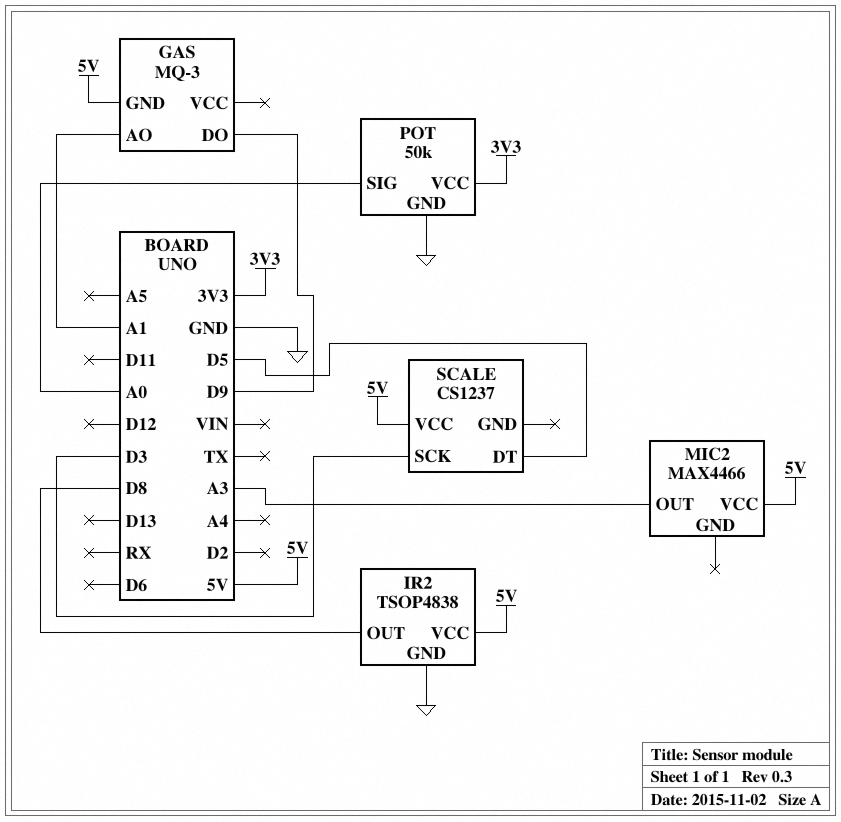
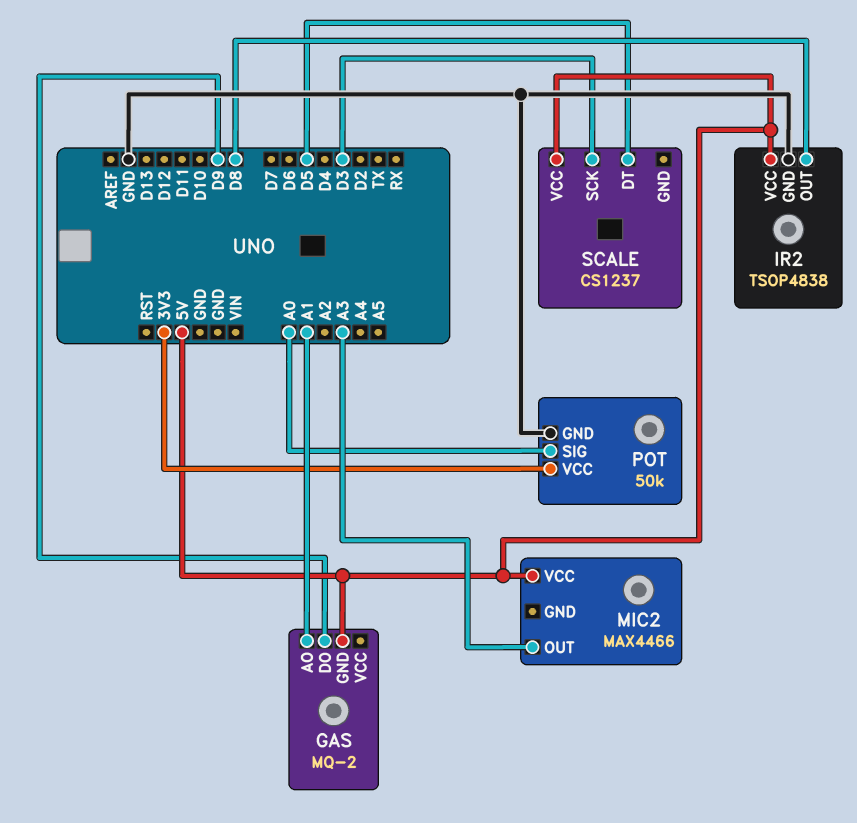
GAS: MQ-3 -> MQ-2

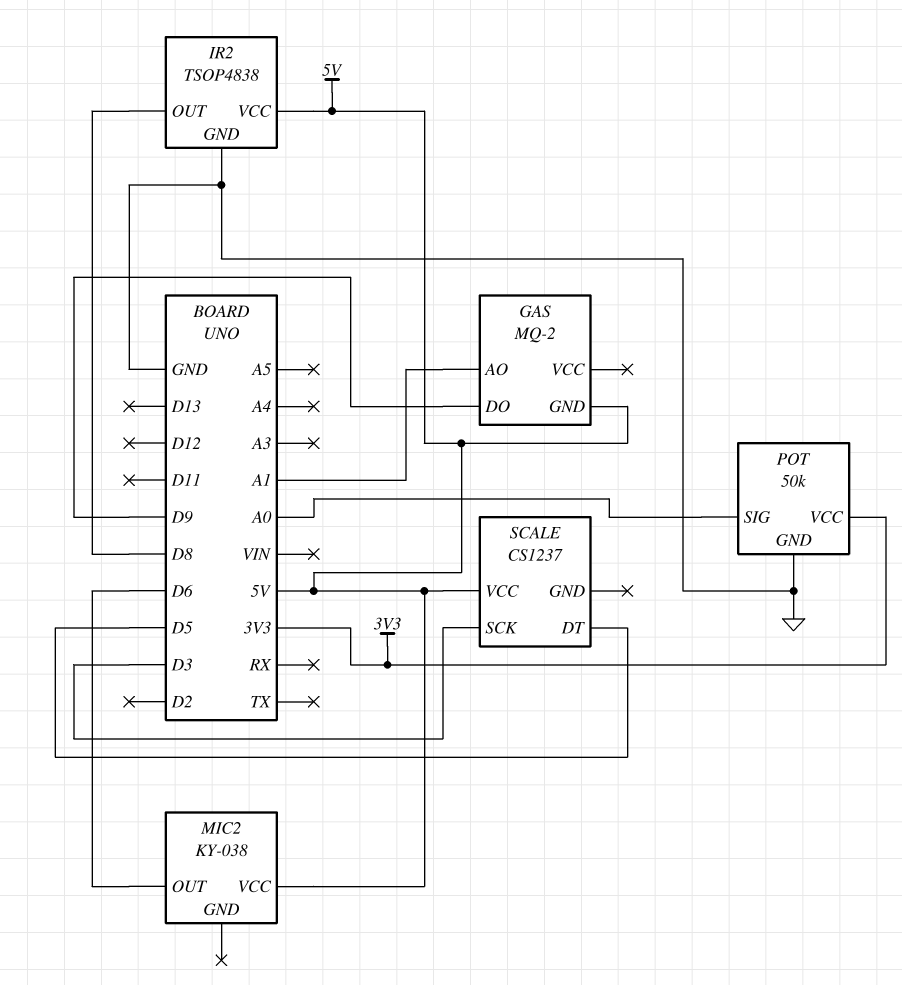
MIC2: MAX4466 -> KY-038
MIC2 pin OUT: A3 -> D6

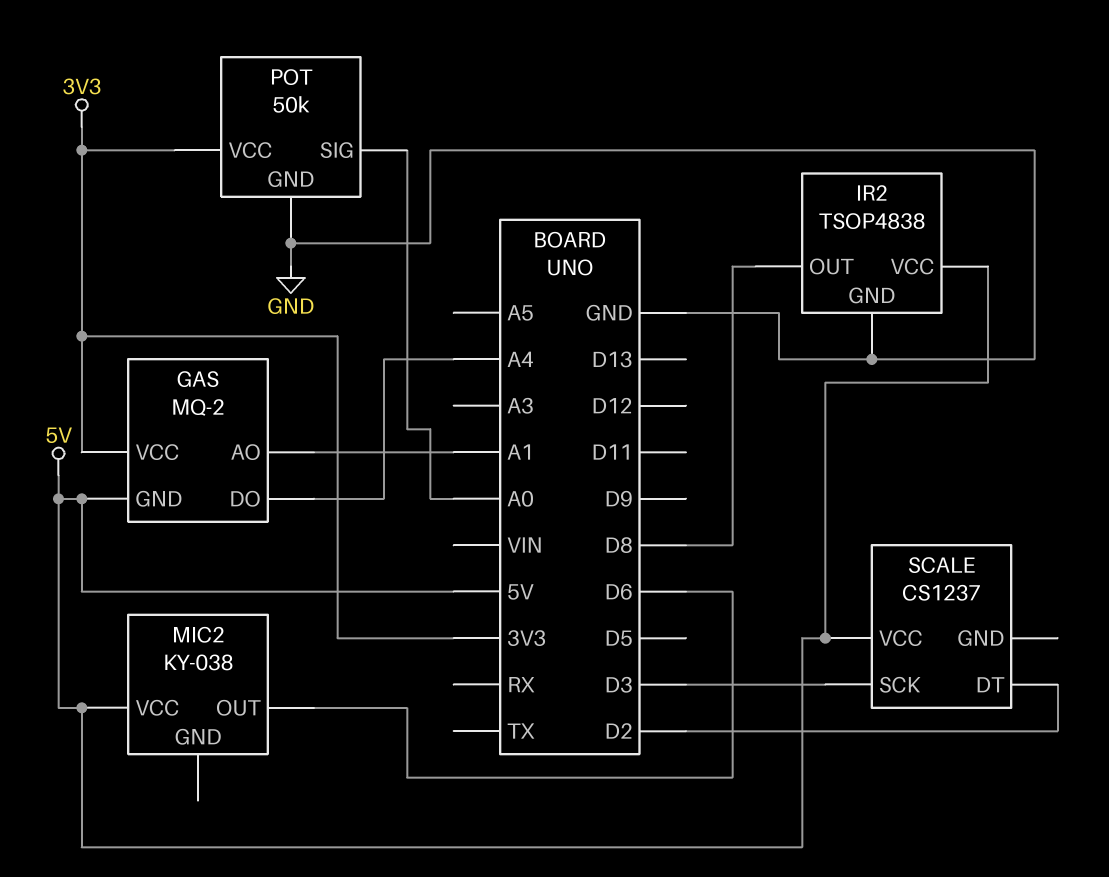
GAS pin DO: D9 -> A4
GAS pin VCC: none -> 3V3
SCALE pin DT: D5 -> D2

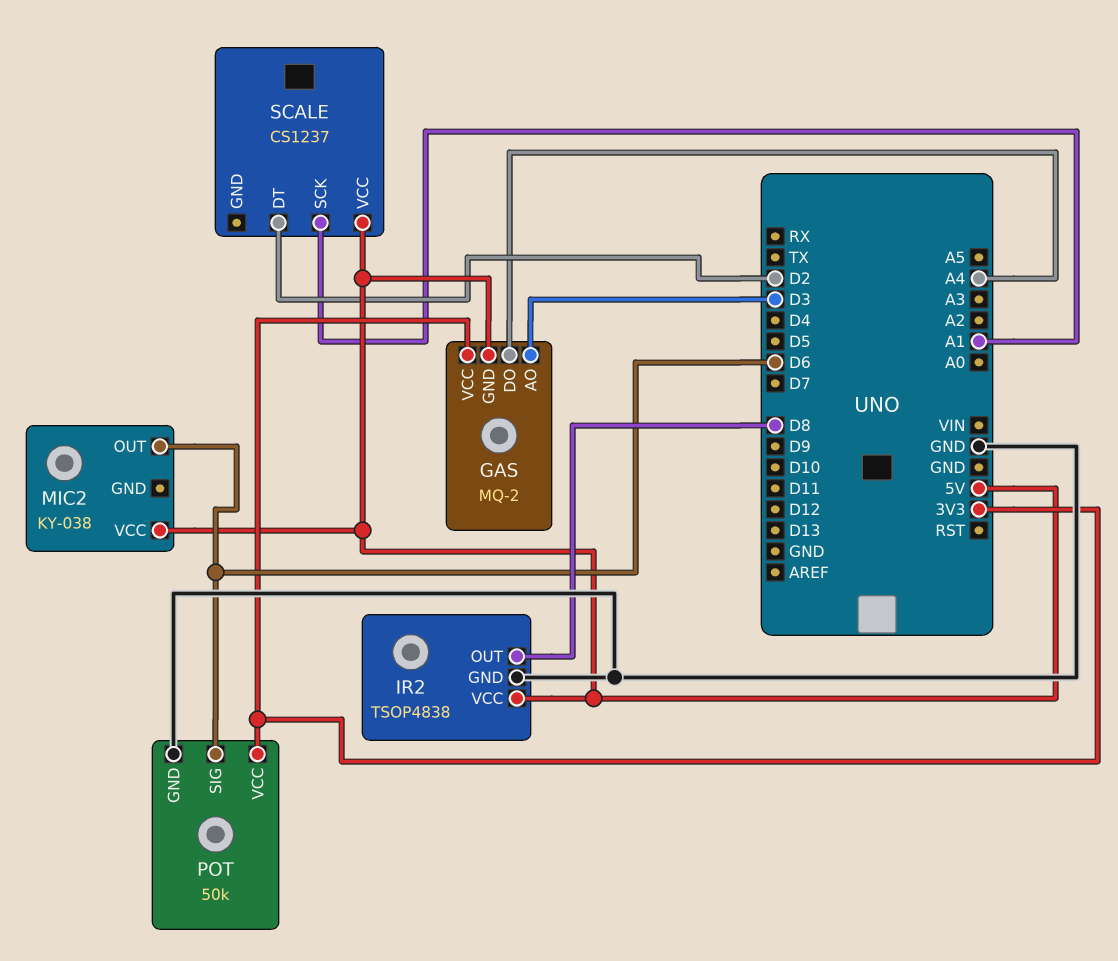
GAS pin AO: A1 -> D3
POT pin SIG: A0 -> D6
SCALE pin SCK: D3 -> A1

